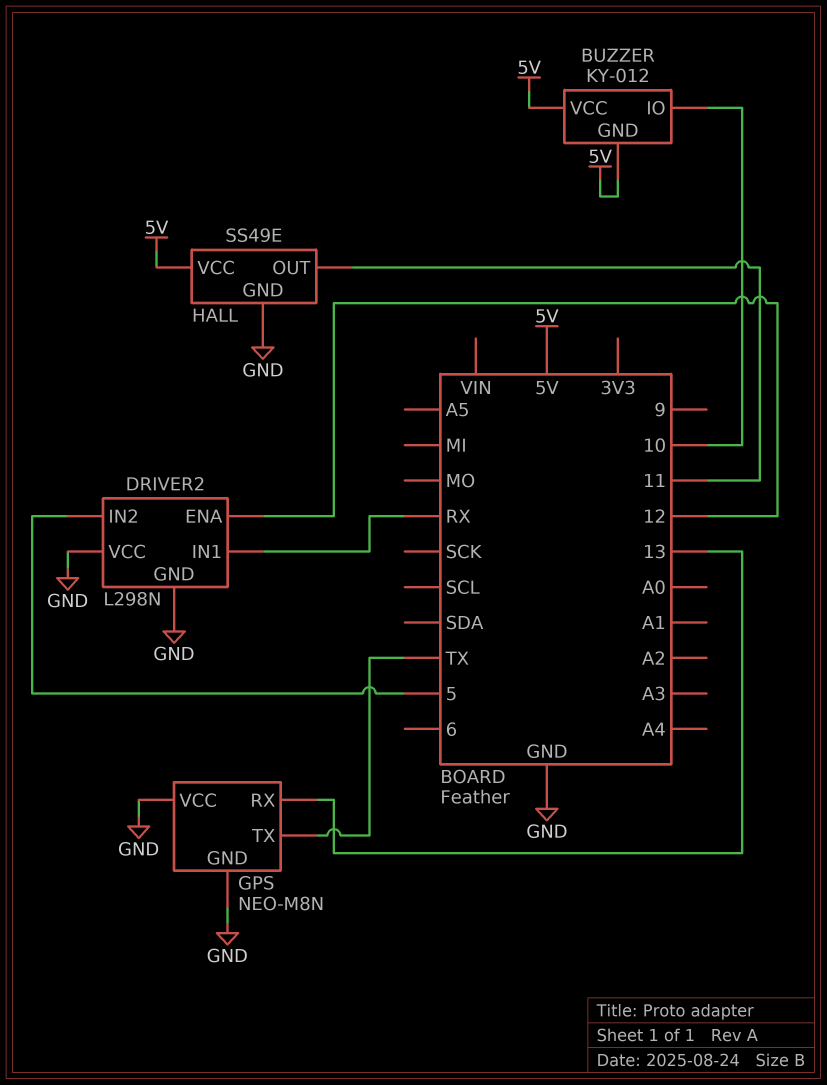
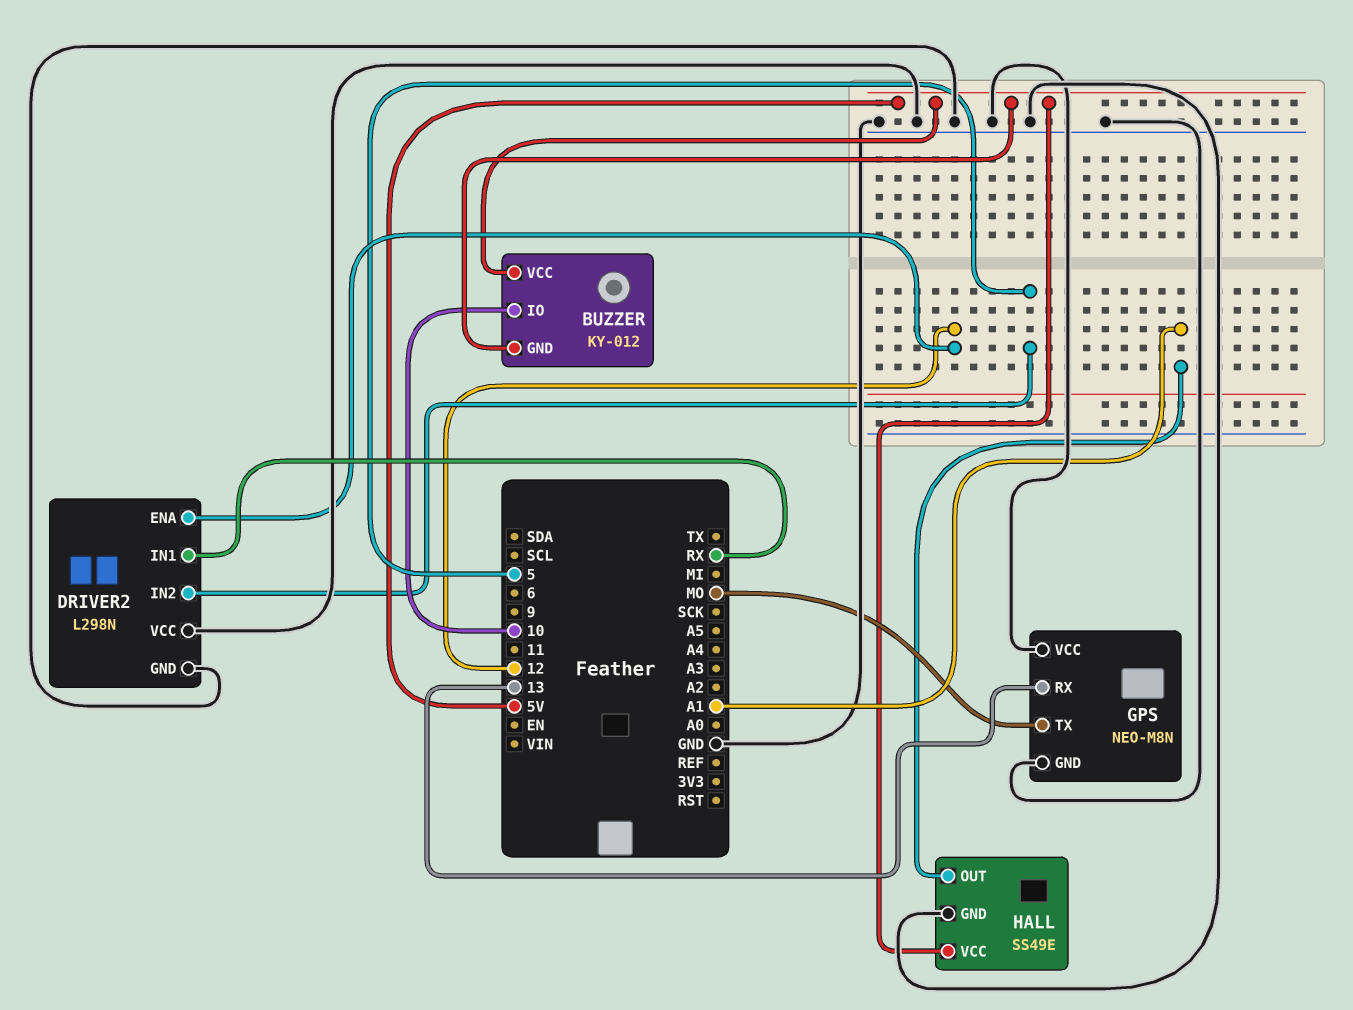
GPS pin TX: TX -> MO
HALL pin OUT: 11 -> A1

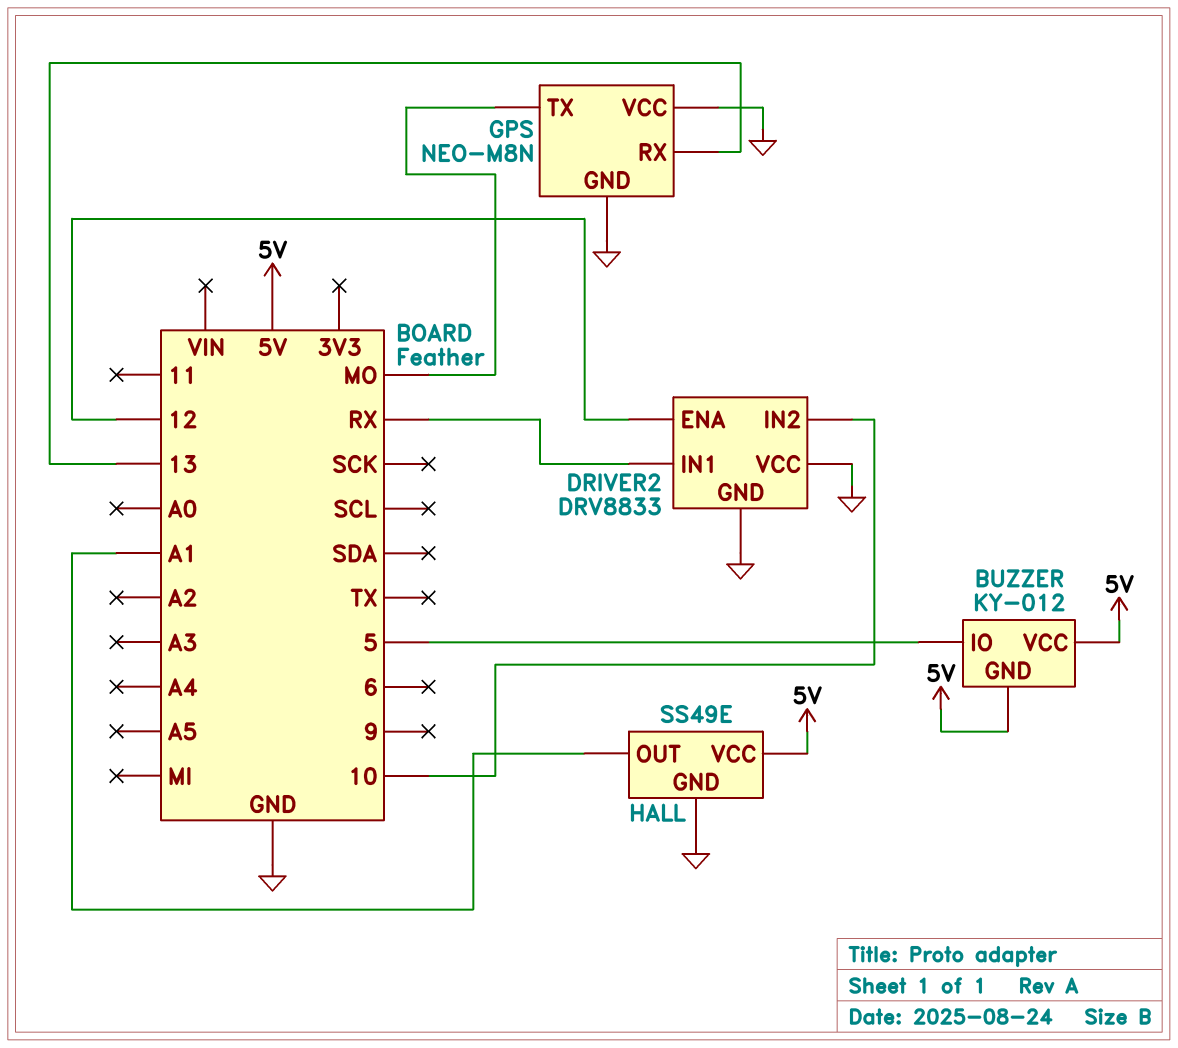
BUZZER pin IO: 10 -> 5
DRIVER2: L298N -> DRV8833
DRIVER2 pin IN2: 5 -> 10

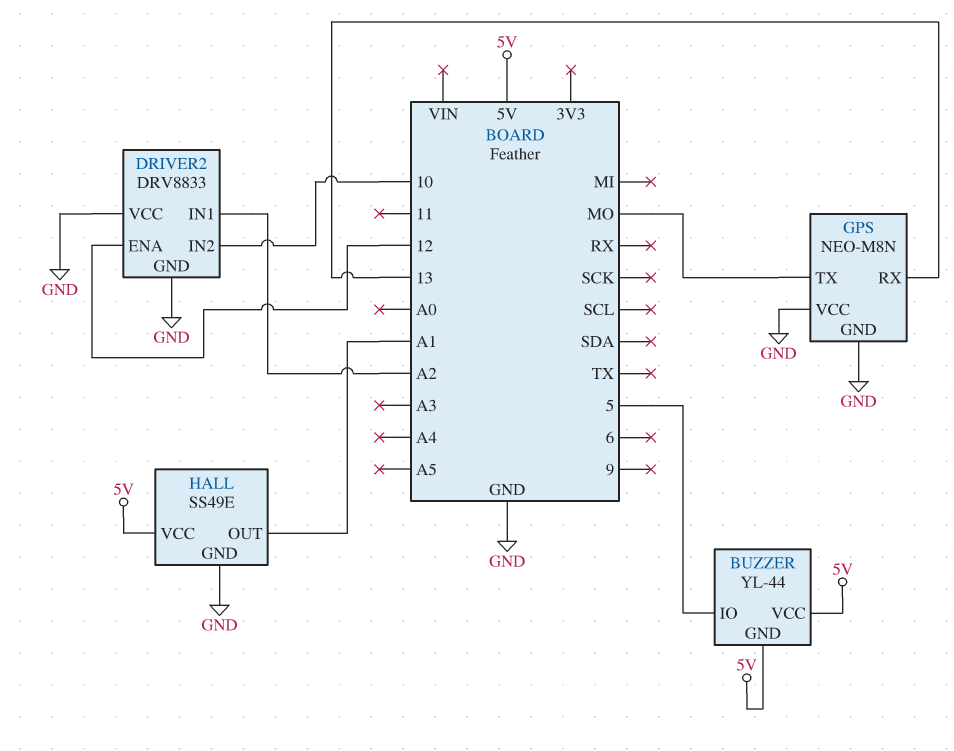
BUZZER: KY-012 -> YL-44
DRIVER2 pin IN1: RX -> A2

